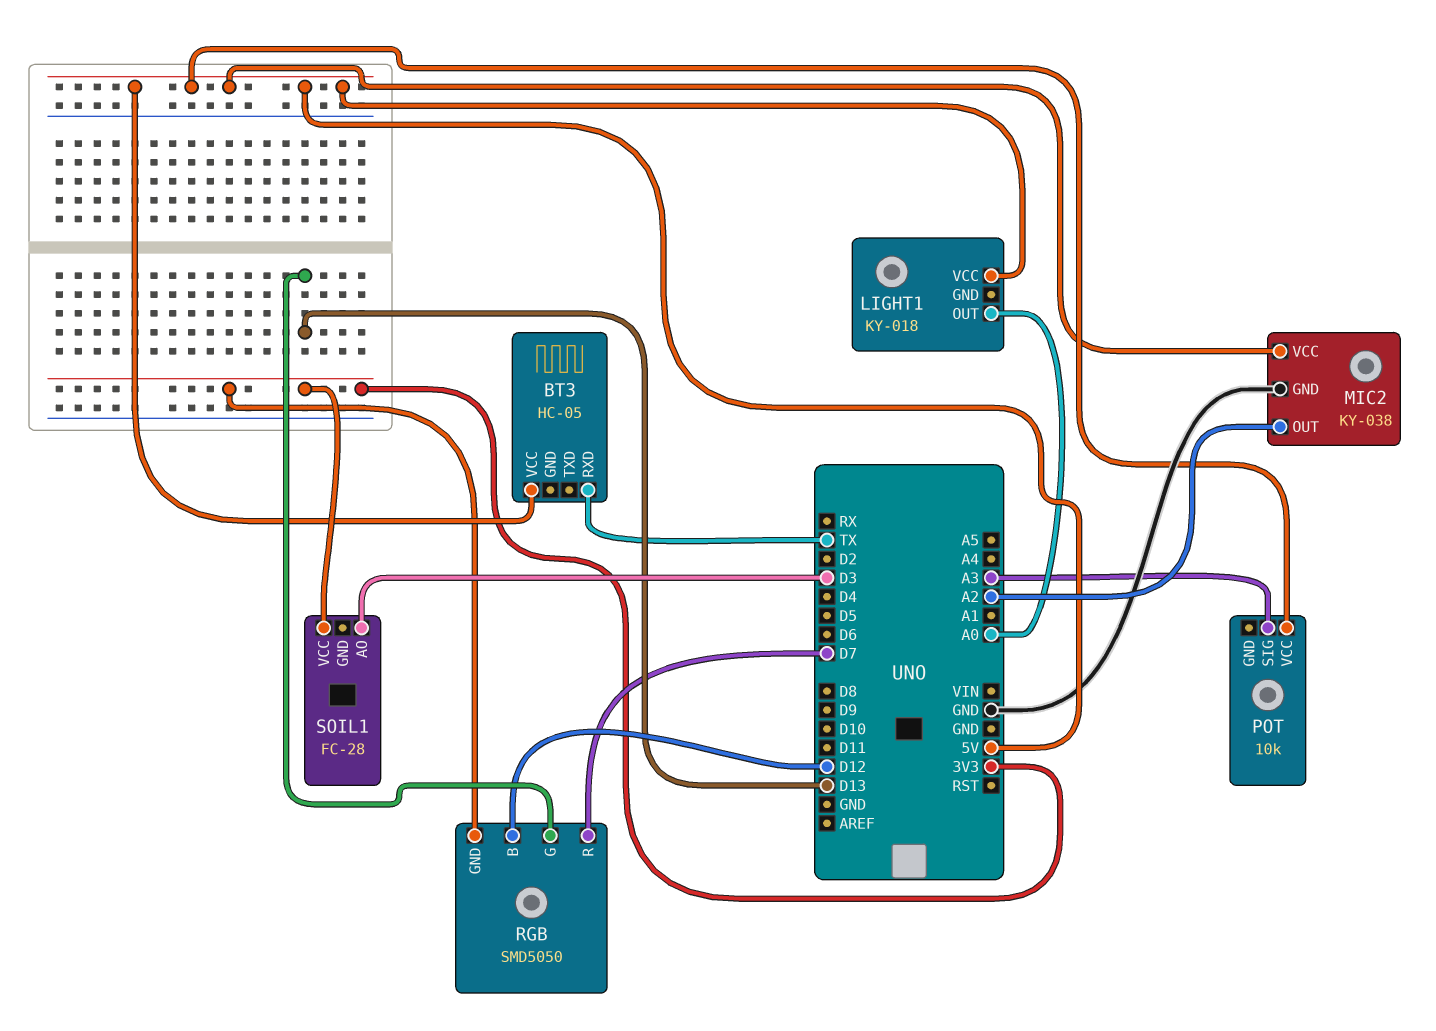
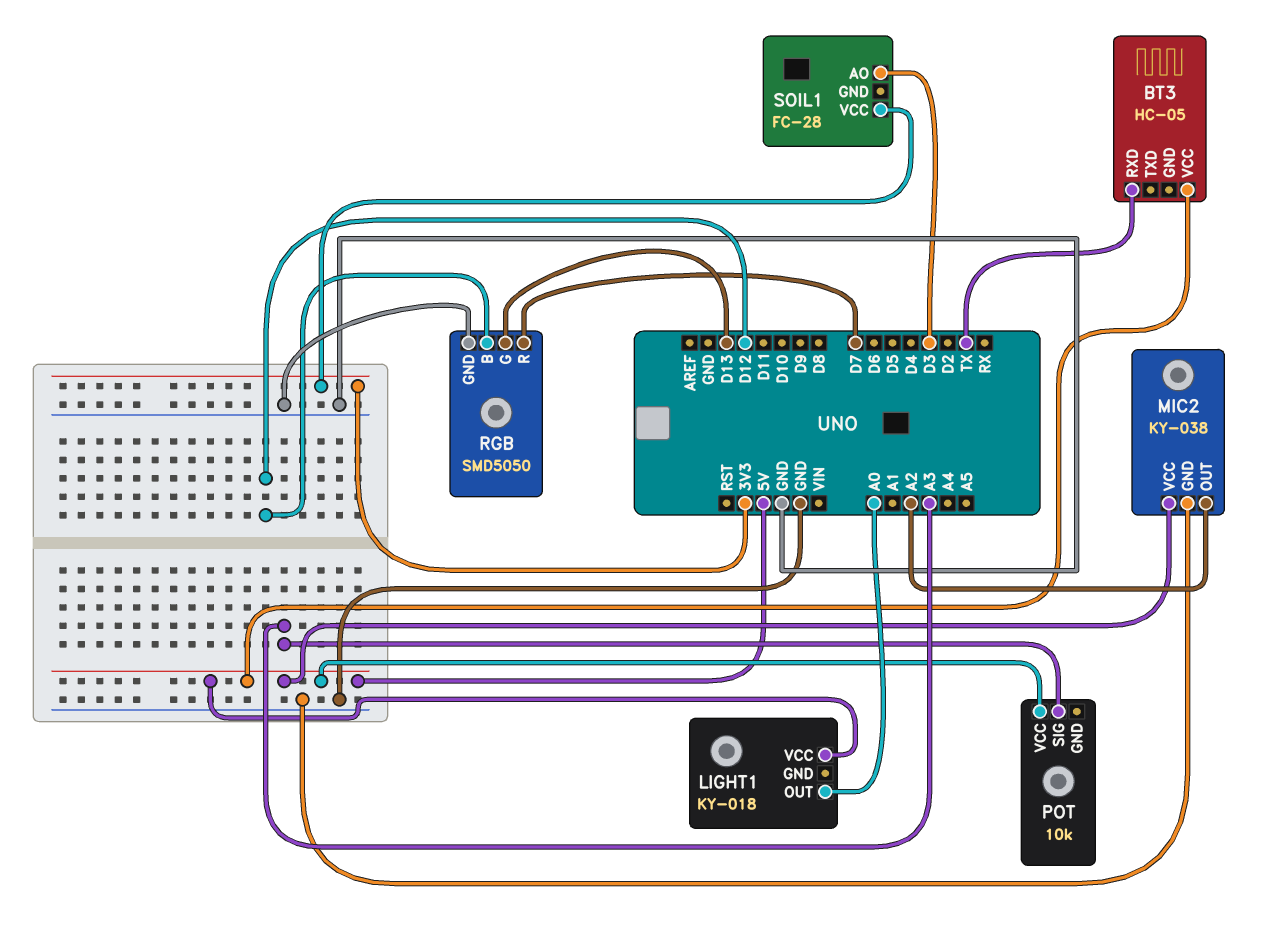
RGB pin GND: 3V3 -> GND

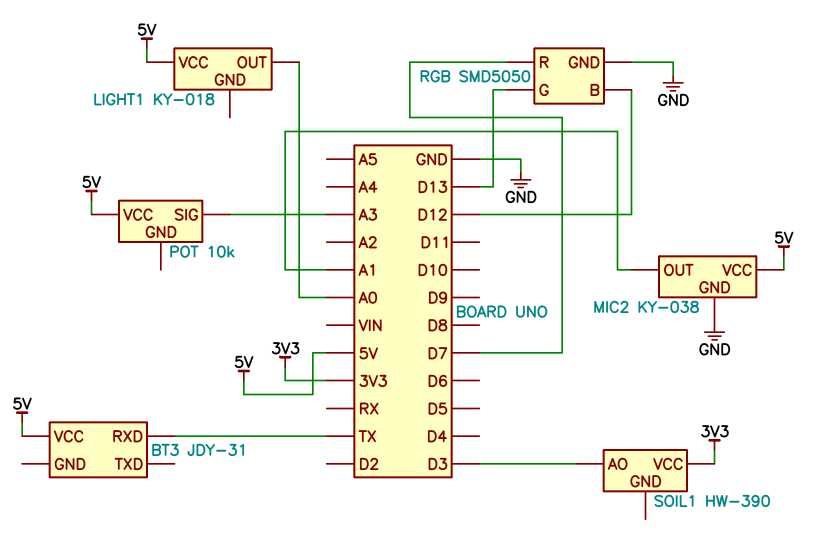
BT3: HC-05 -> JDY-31
MIC2 pin OUT: A2 -> A1
SOIL1: FC-28 -> HW-390

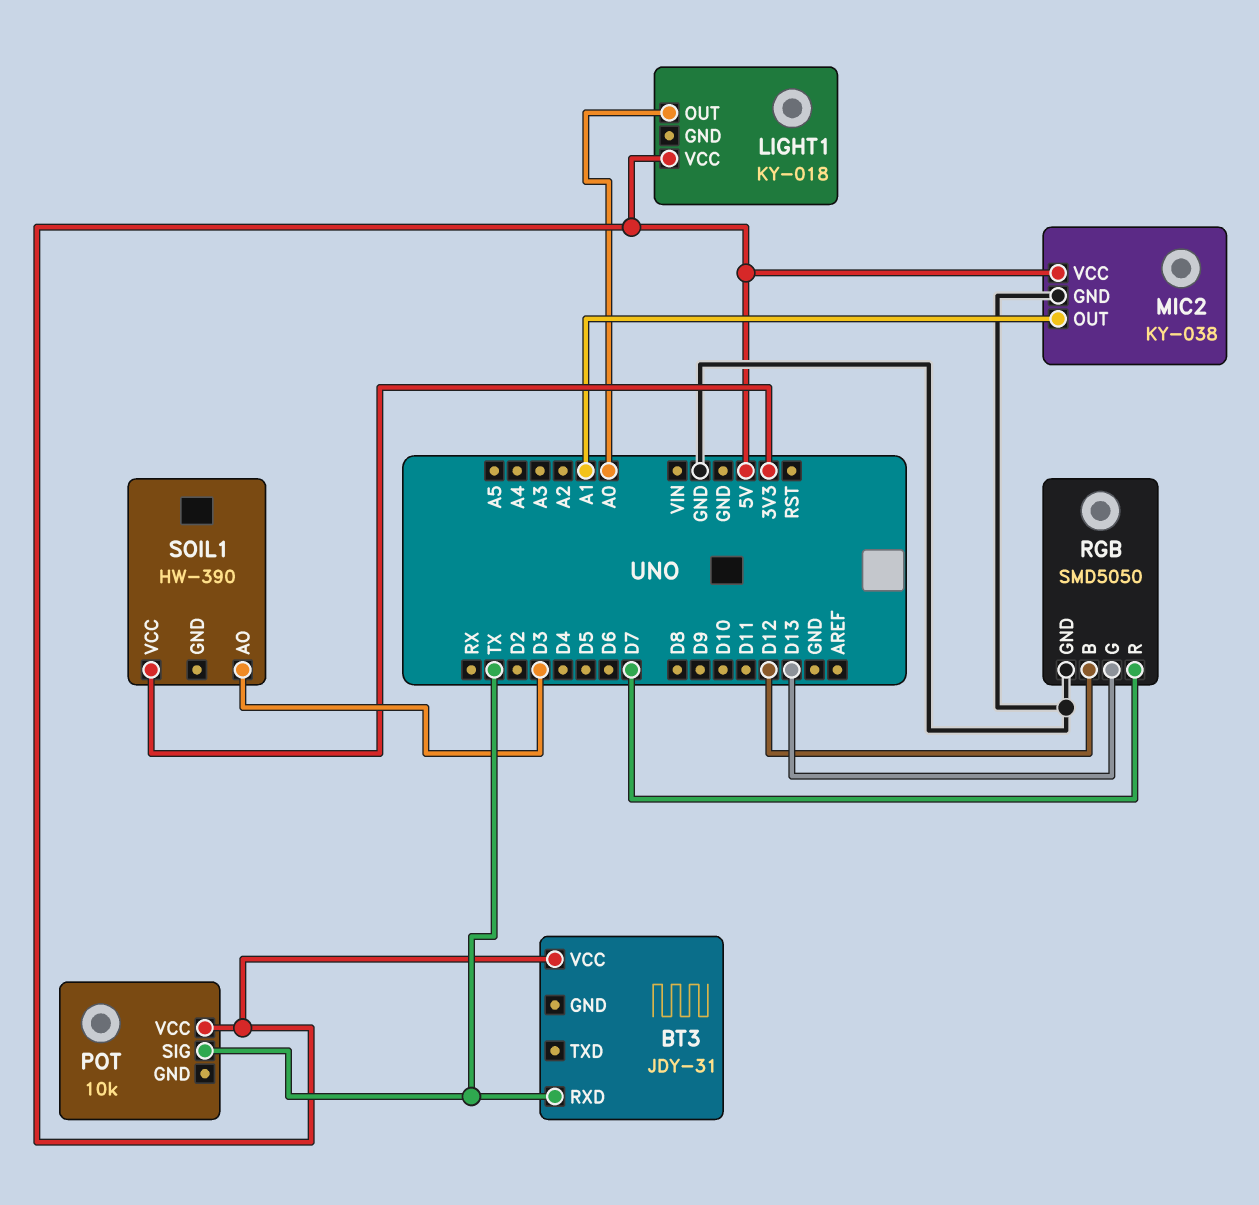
POT pin SIG: A3 -> TX

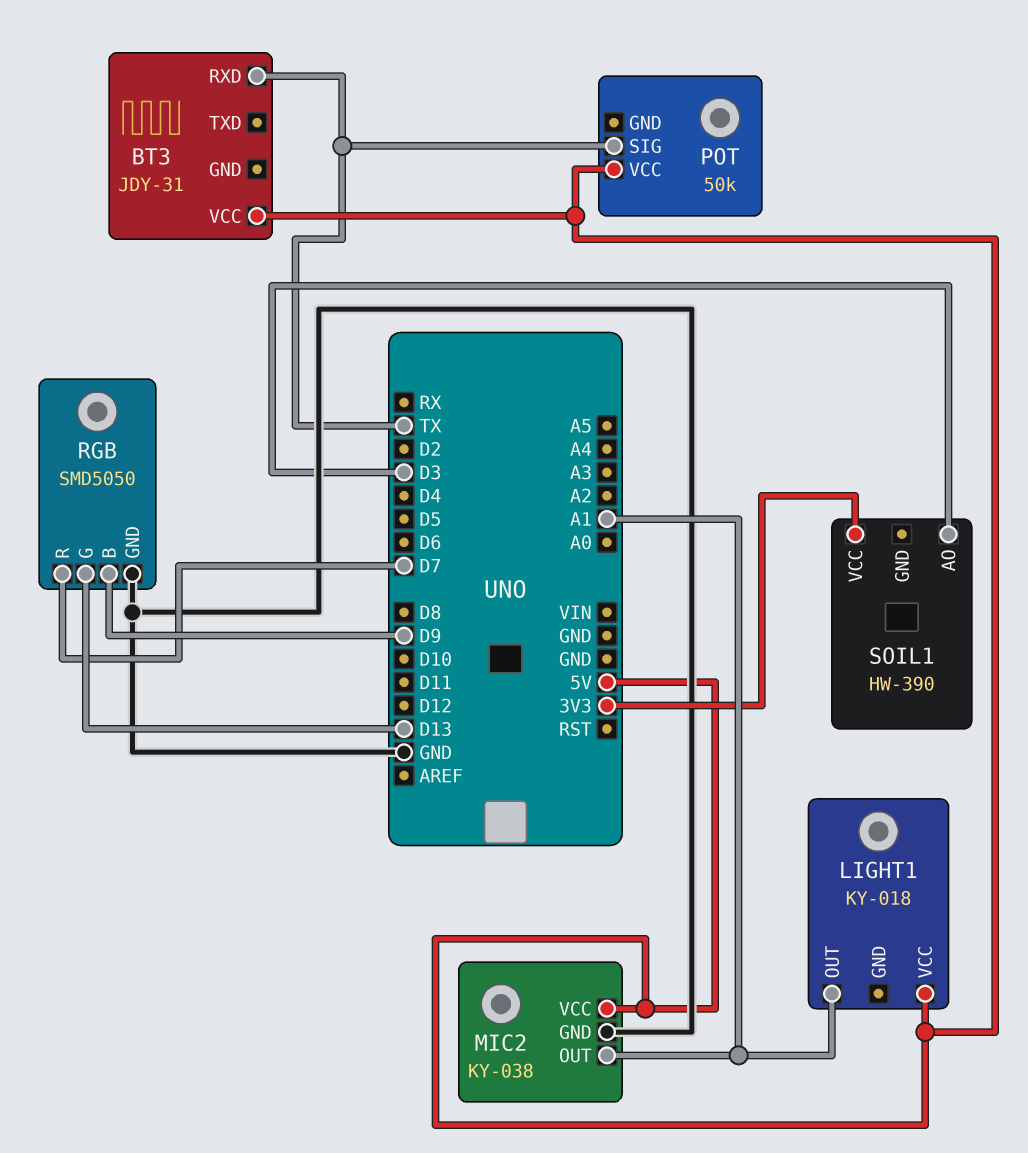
LIGHT1 pin OUT: A0 -> A1
POT: 10k -> 50k
RGB pin B: D12 -> D9

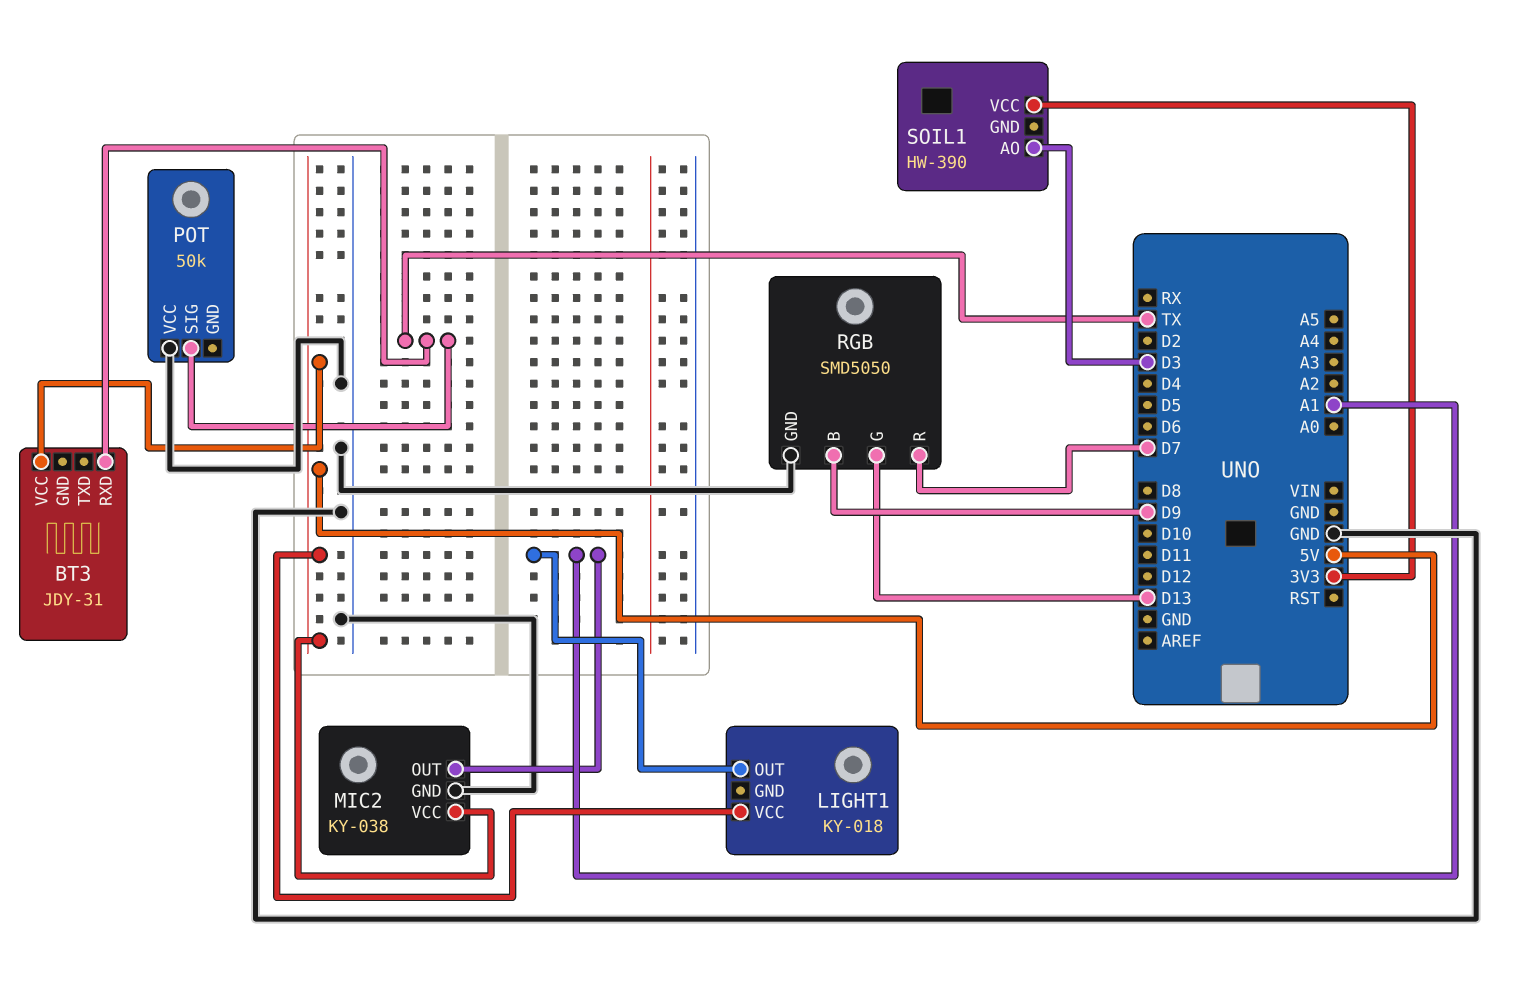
POT pin VCC: 5V -> GND

